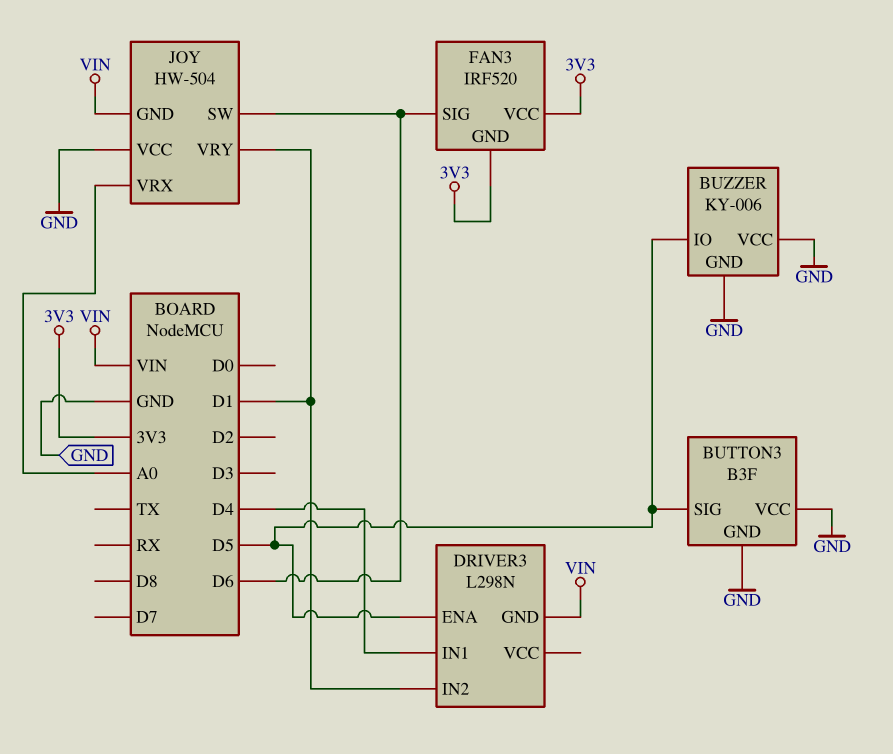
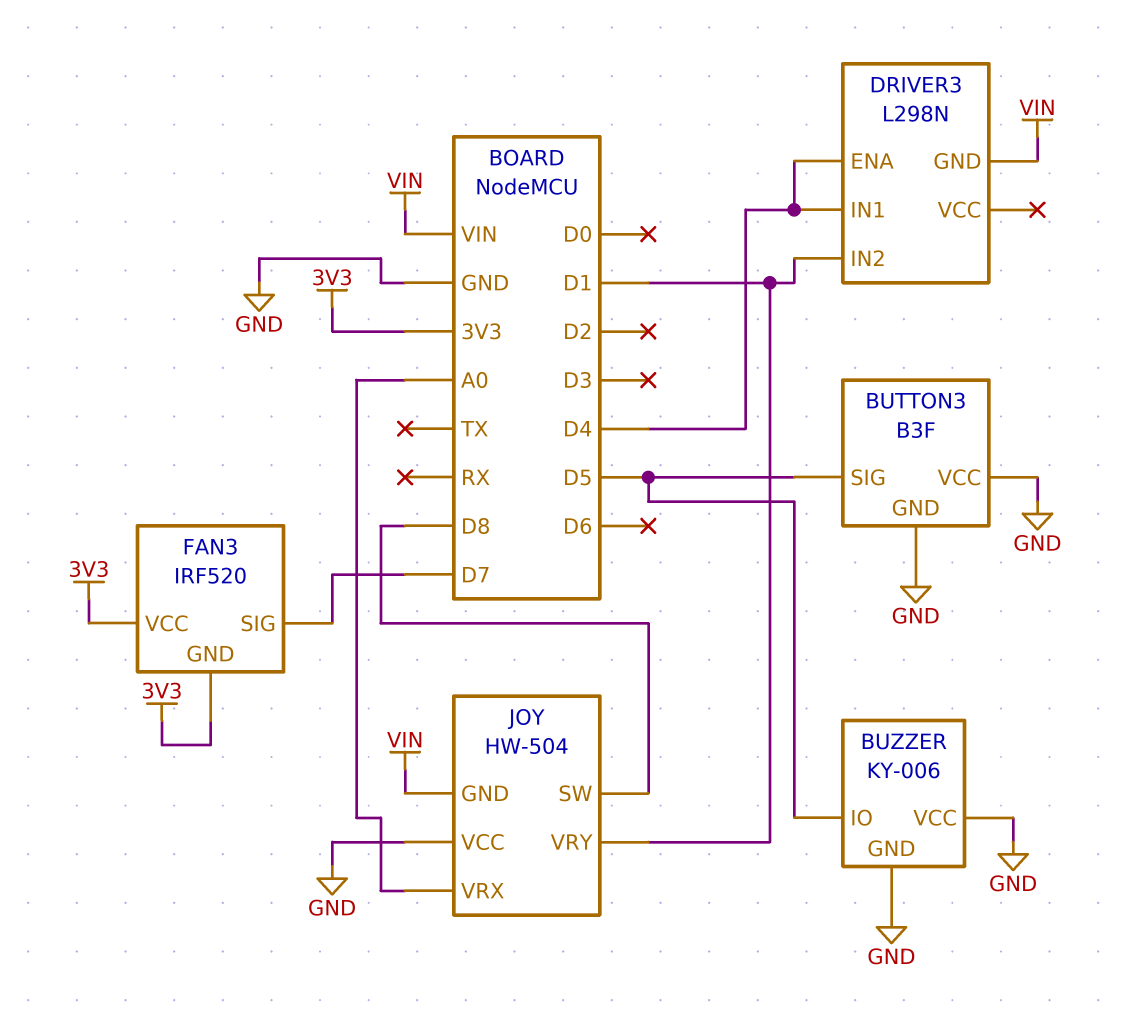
DRIVER3 pin ENA: D5 -> D4
FAN3 pin SIG: D6 -> D7
JOY pin SW: D6 -> D8

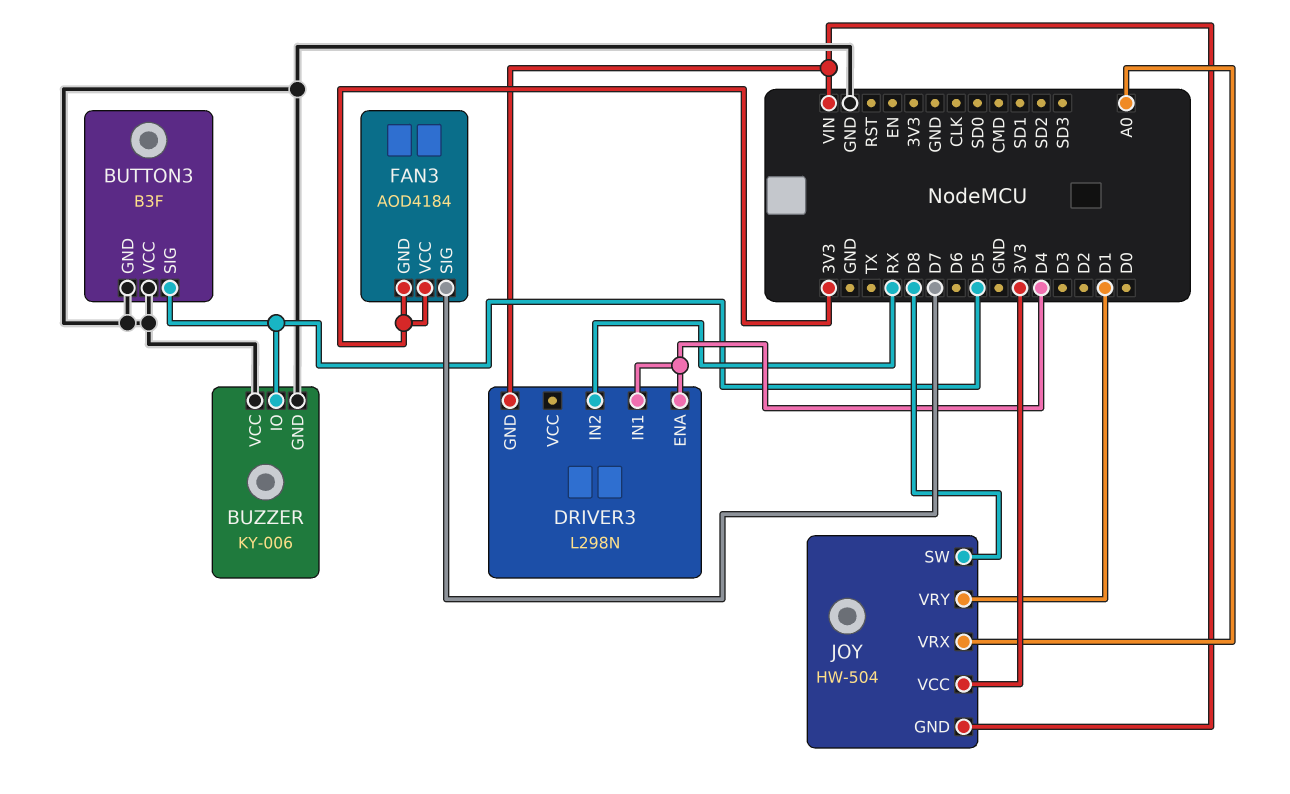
DRIVER3 pin IN2: D1 -> RX
FAN3: IRF520 -> AOD4184
JOY pin VCC: GND -> 3V3

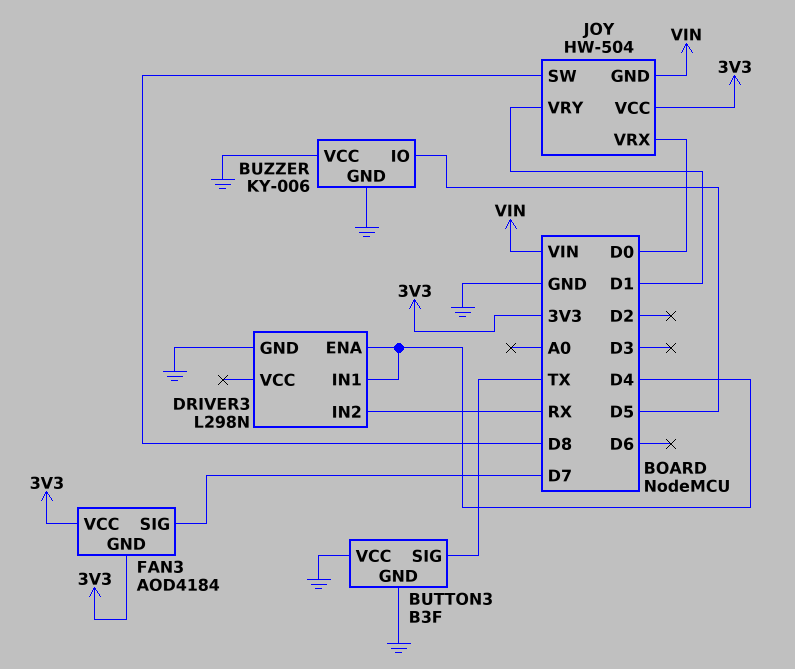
BUTTON3 pin SIG: D5 -> TX
DRIVER3 pin GND: VIN -> GND
JOY pin VRX: A0 -> D0

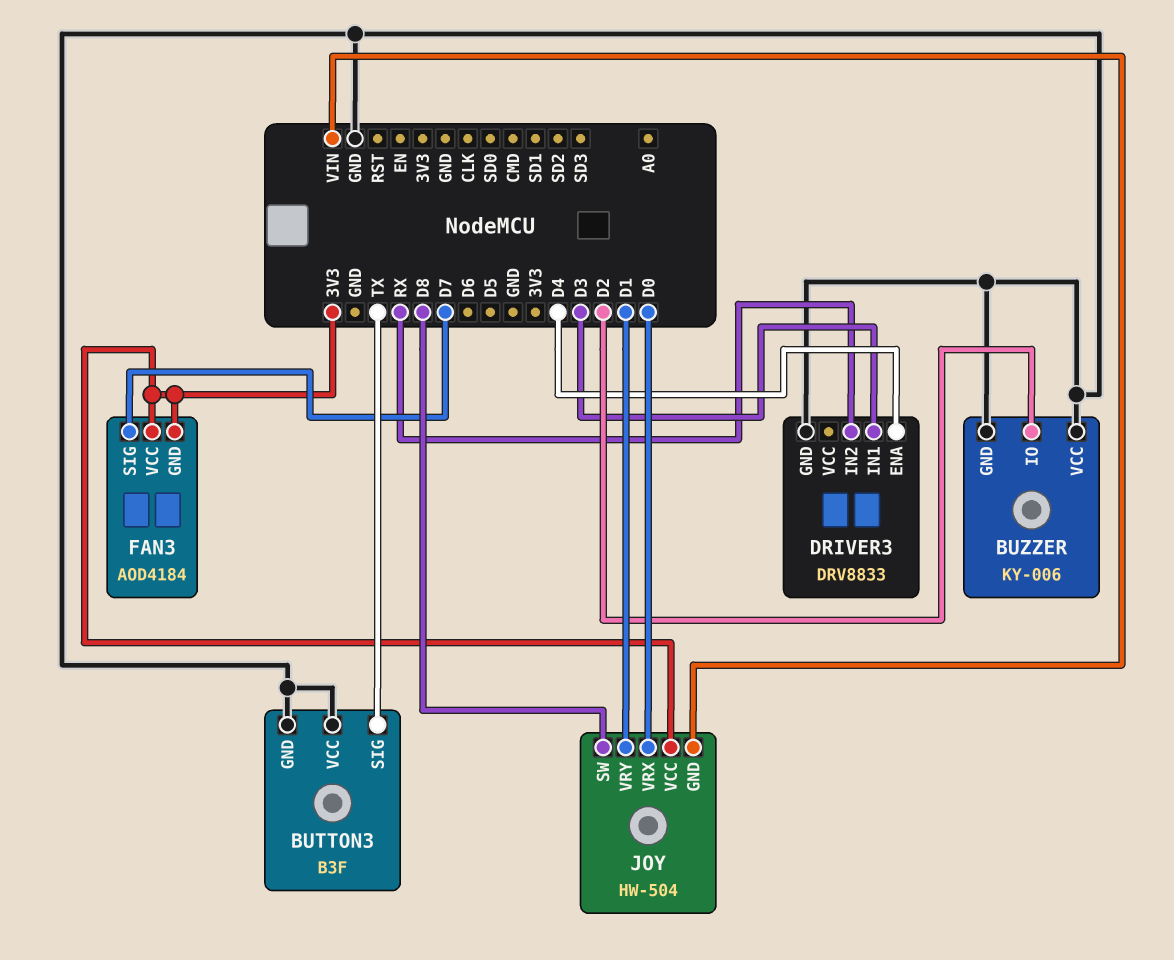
BUZZER pin IO: D5 -> D2
DRIVER3: L298N -> DRV8833
DRIVER3 pin IN1: D4 -> D3

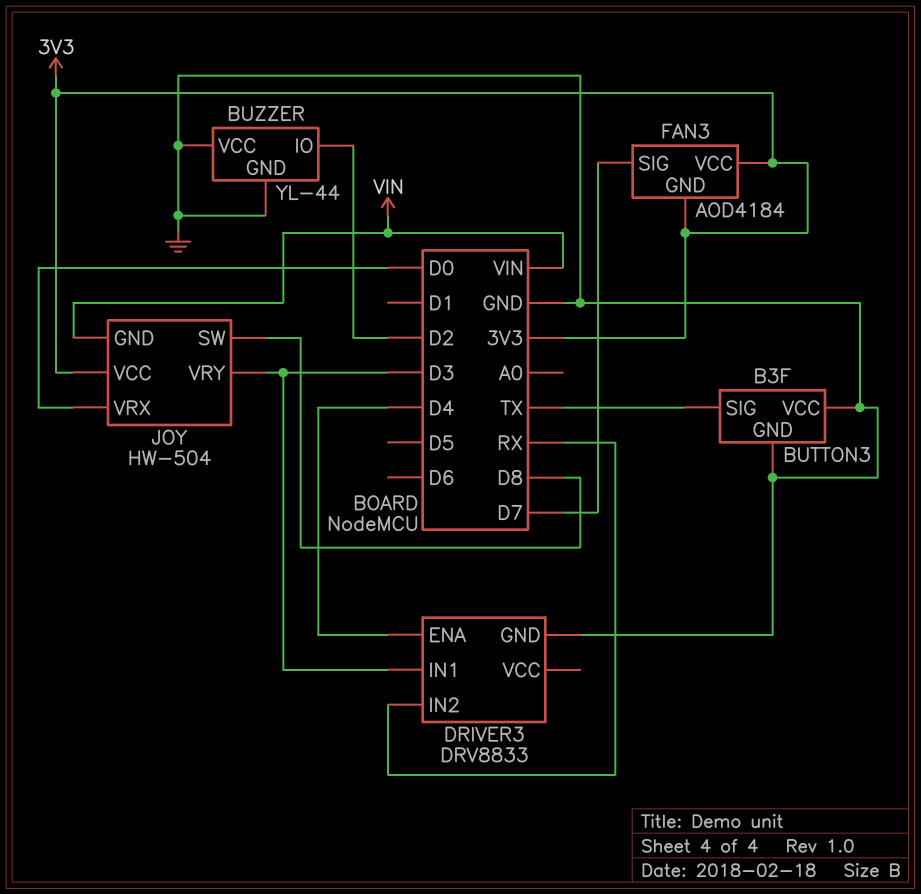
BUZZER: KY-006 -> YL-44
JOY pin VRY: D1 -> D3

